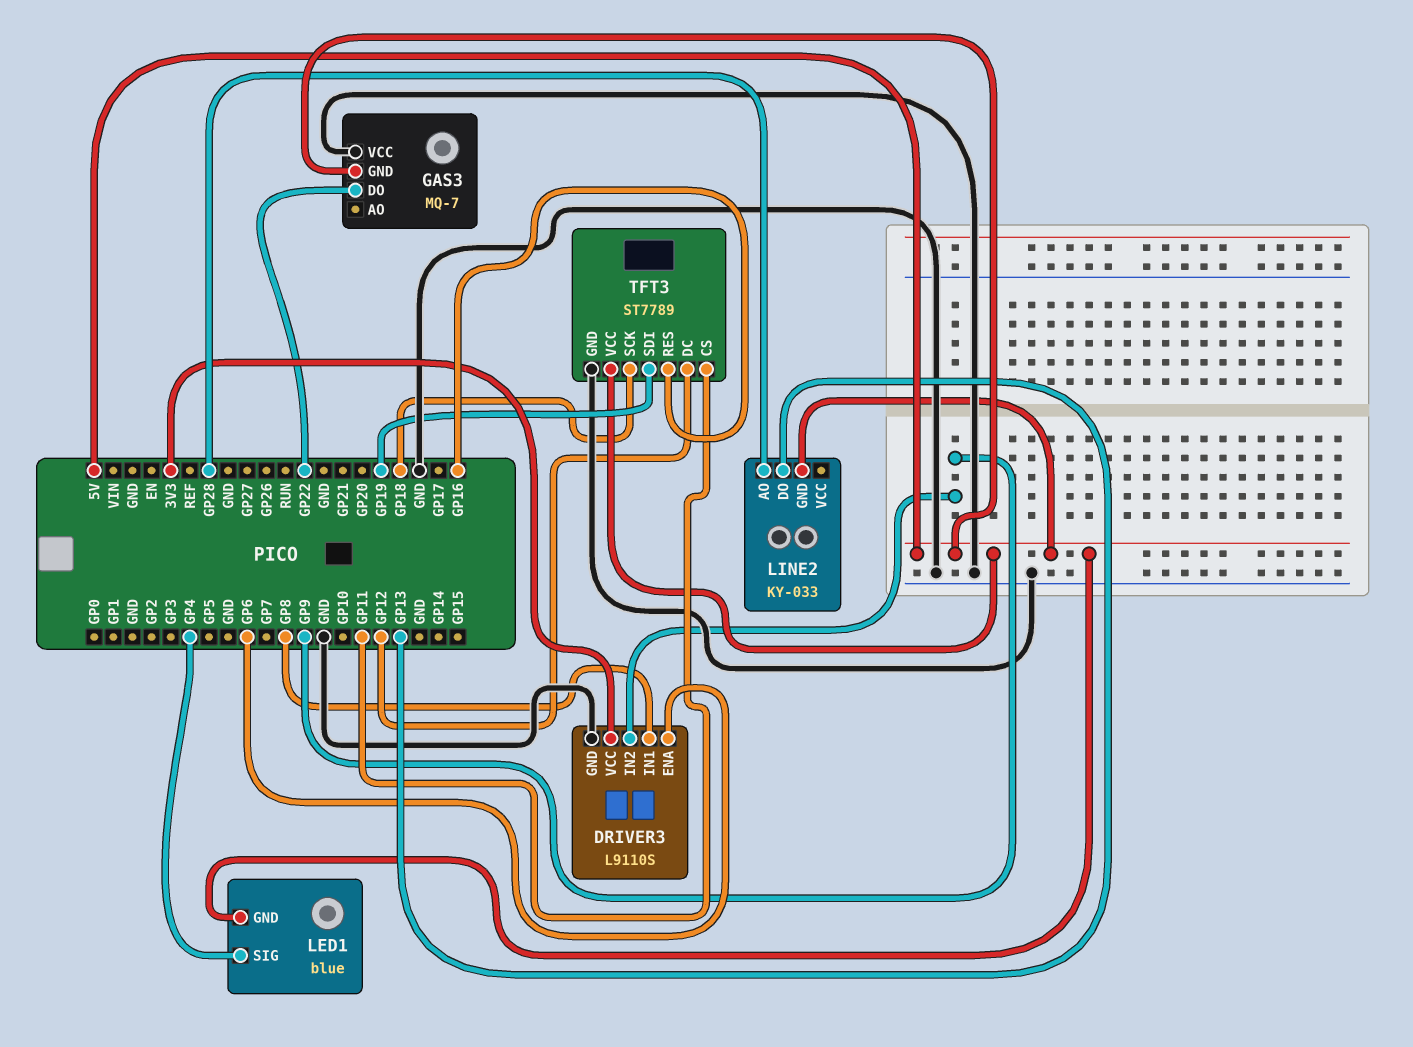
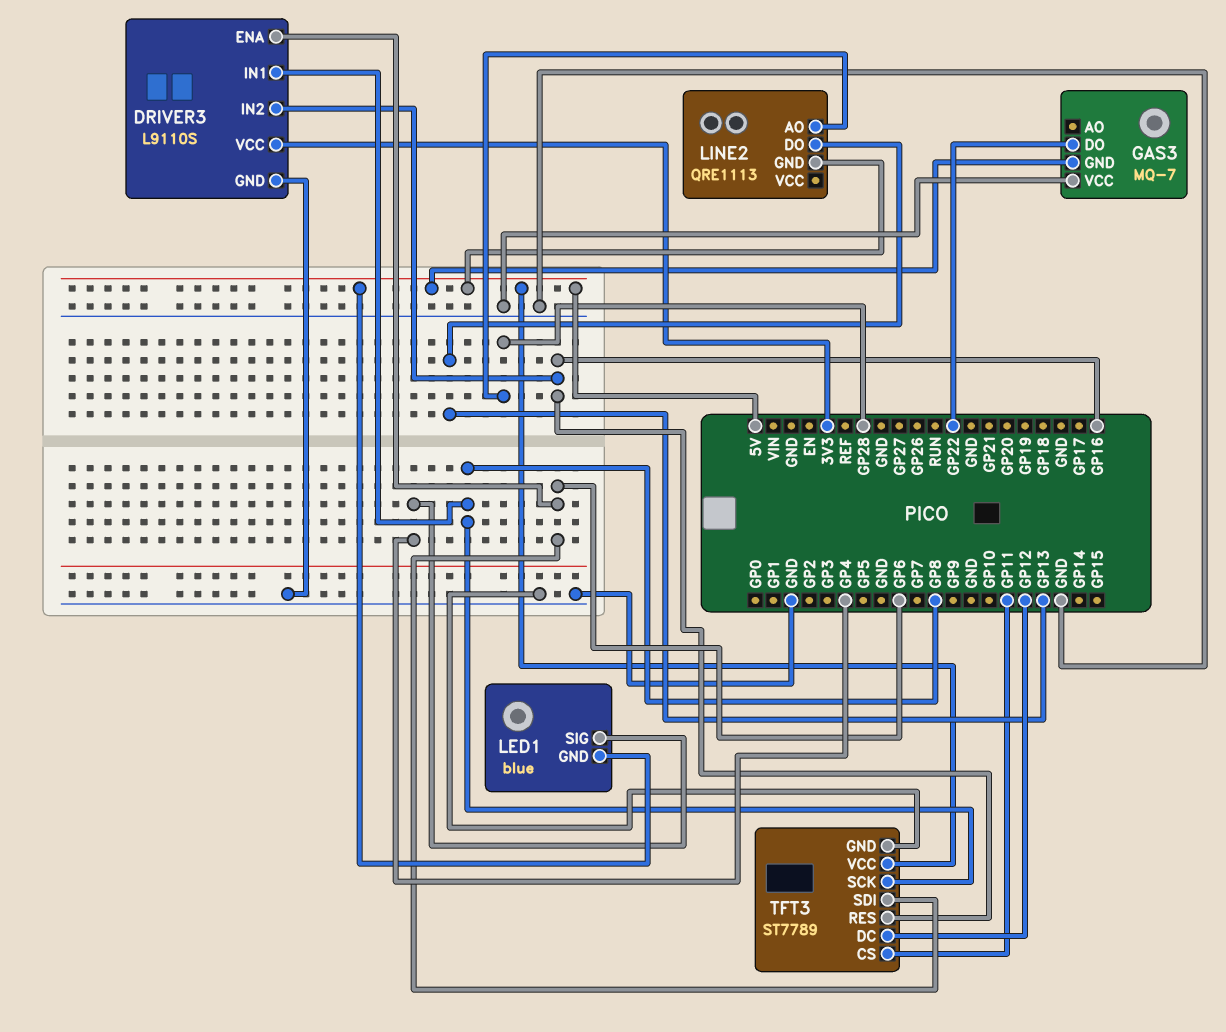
DRIVER3 pin IN2: GP9 -> GP16
LINE2: KY-033 -> QRE1113
TFT3 pin SCK: GP18 -> GP8
TFT3 pin SDI: GP19 -> GP6

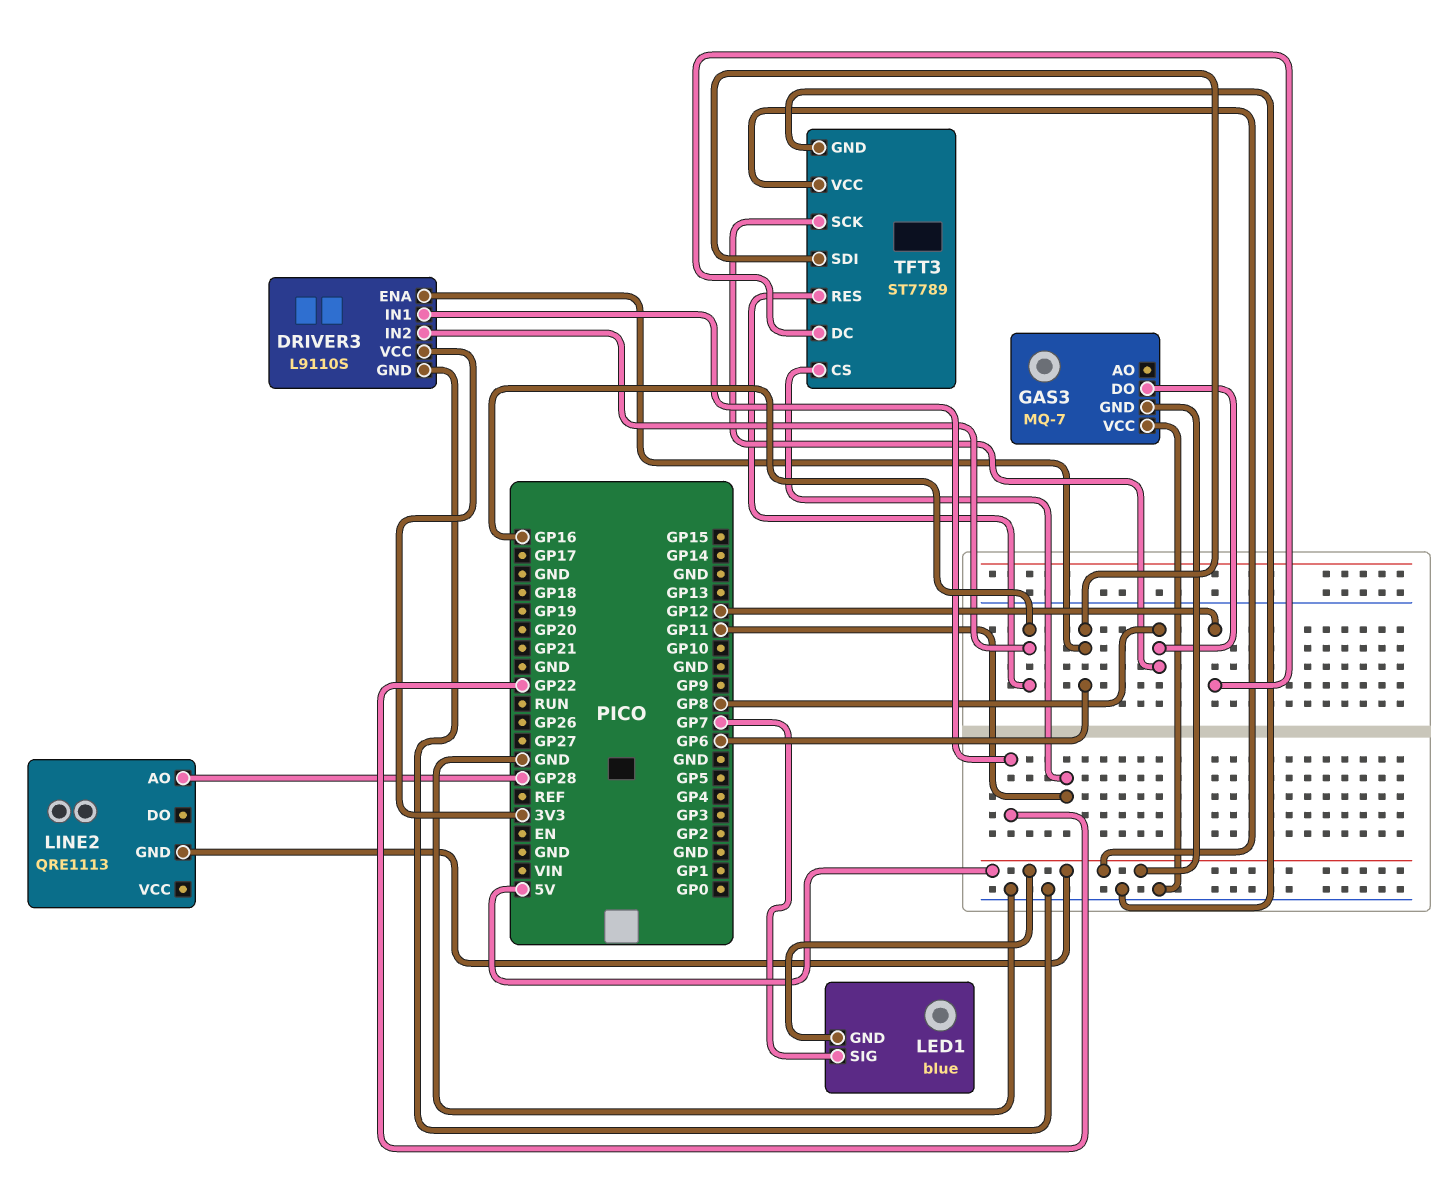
DRIVER3 pin IN1: GP8 -> GP22
GAS3 pin DO: GP22 -> GP8
LED1 pin SIG: GP4 -> GP7
LINE2 pin DO: GP13 -> none

